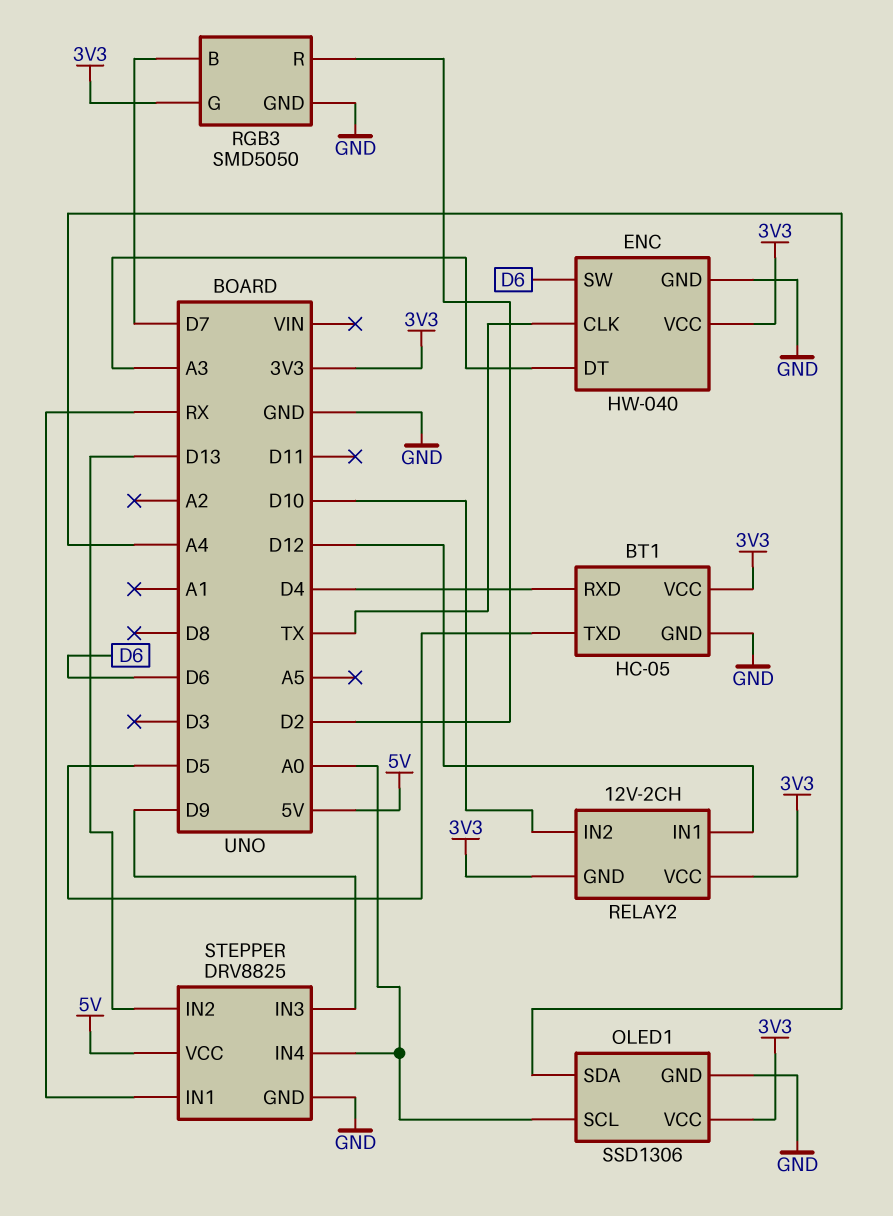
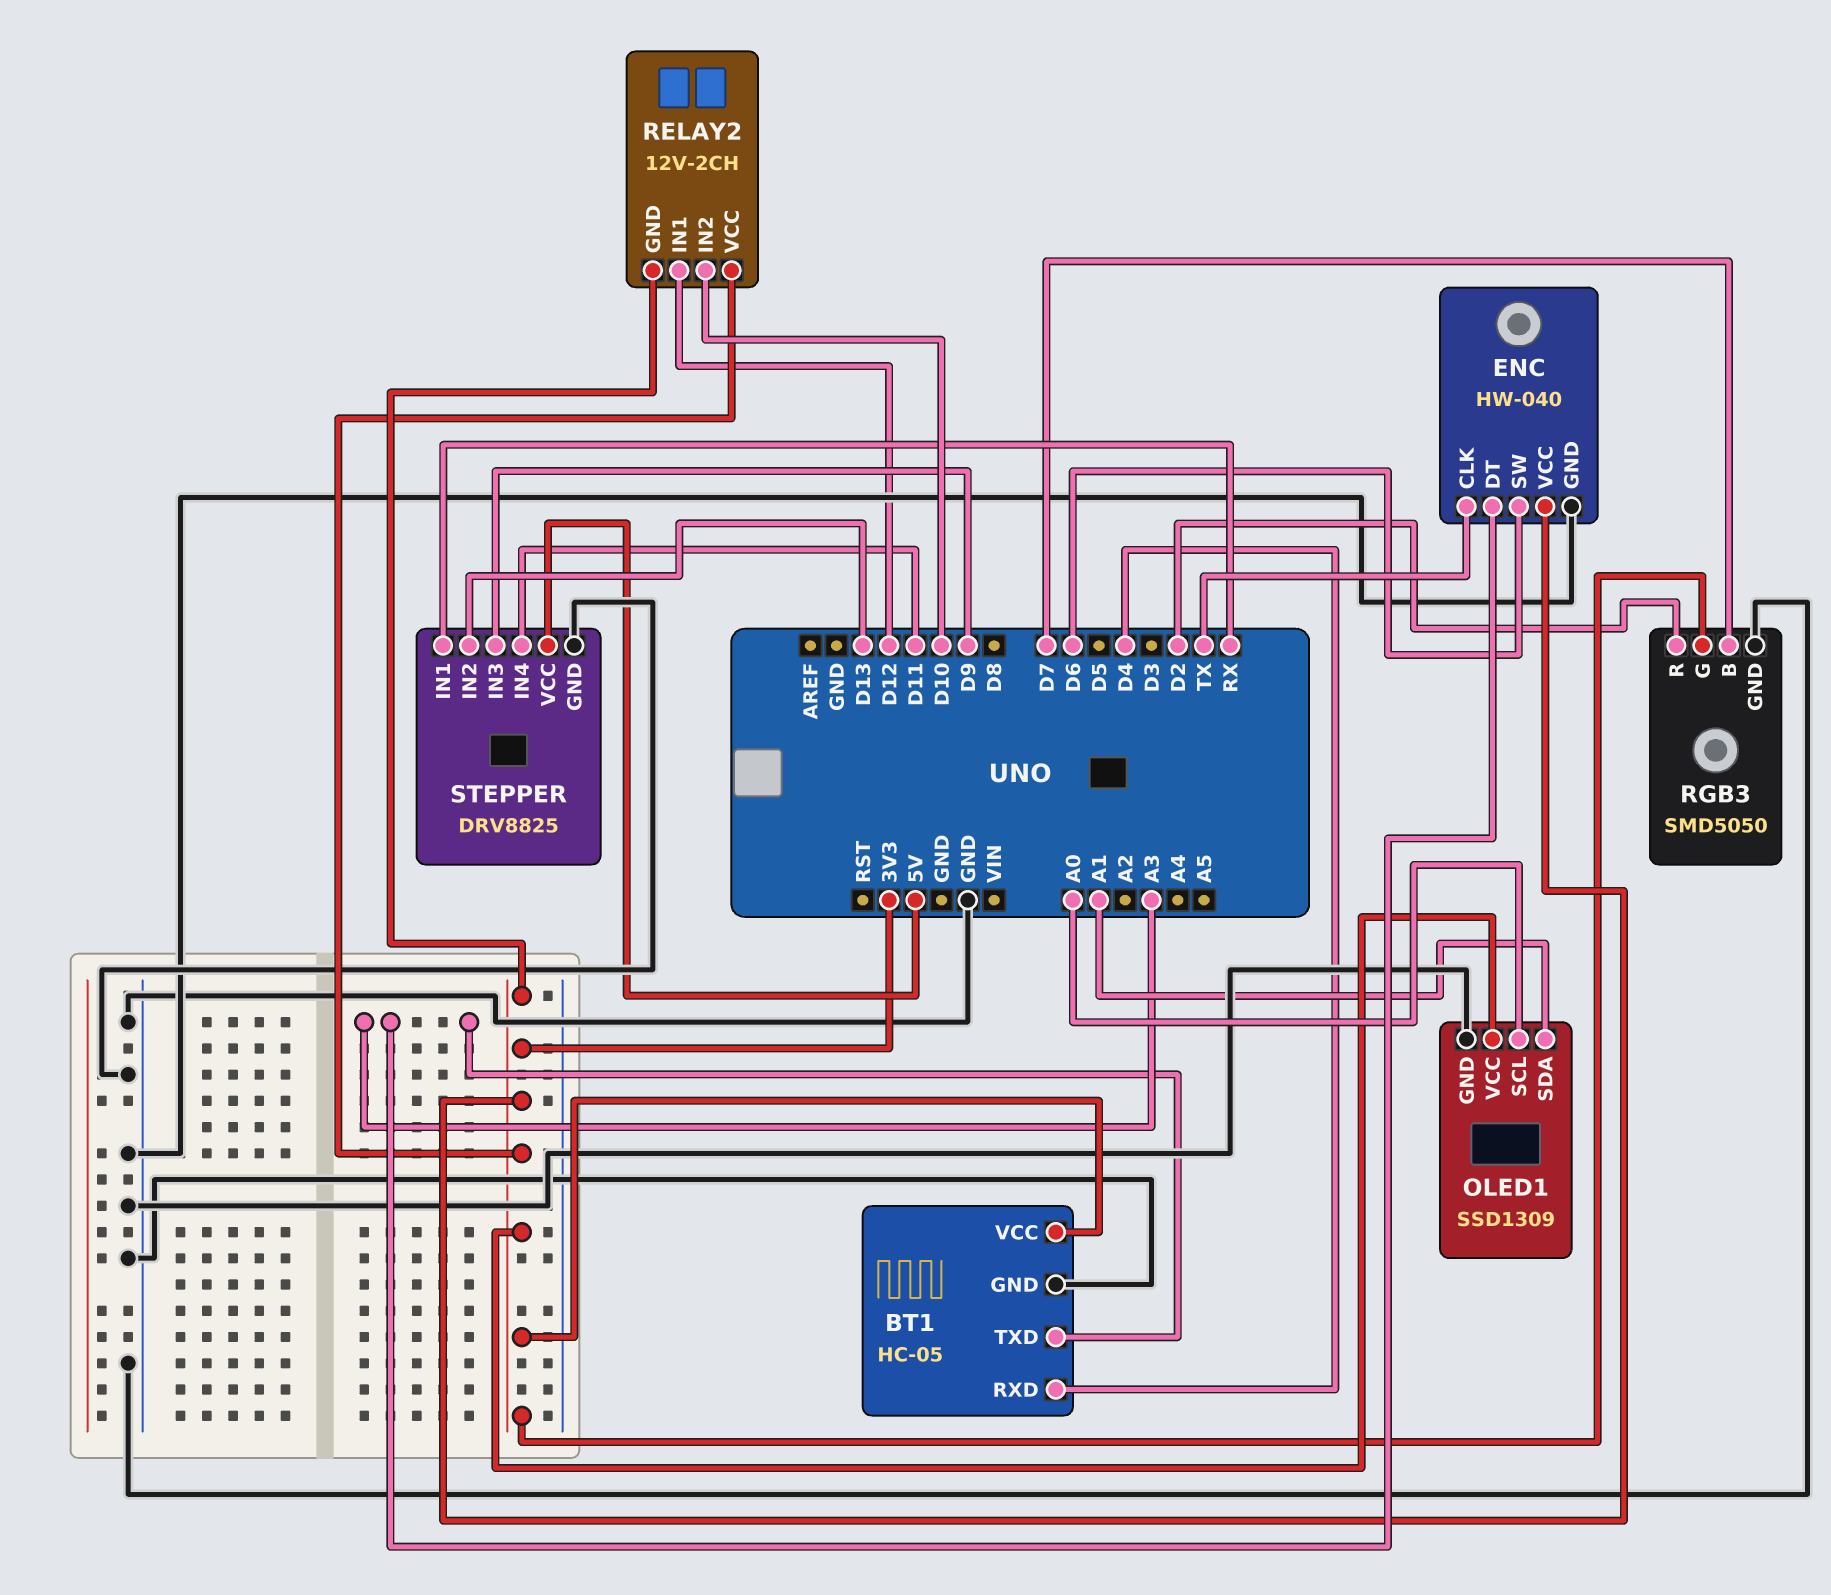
BT1 pin TXD: D5 -> A3
OLED1: SSD1306 -> SSD1309
OLED1 pin SDA: A4 -> A1
STEPPER pin IN4: A0 -> D11

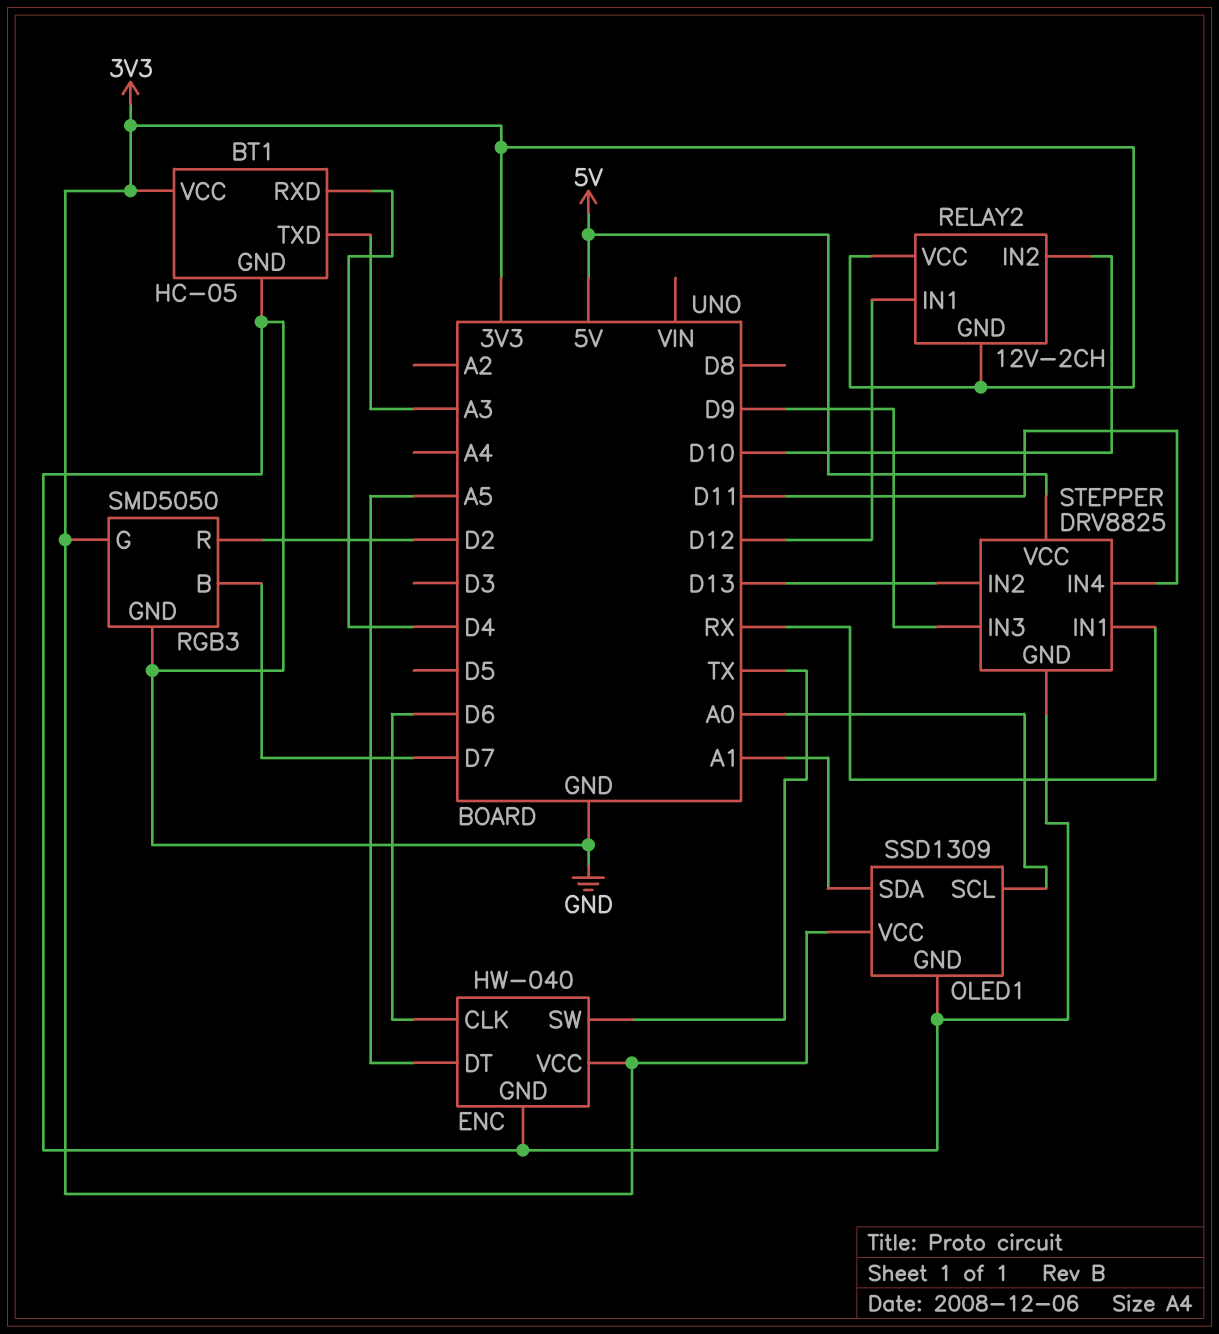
ENC pin CLK: TX -> D6
ENC pin DT: A3 -> A5
ENC pin SW: D6 -> TX

